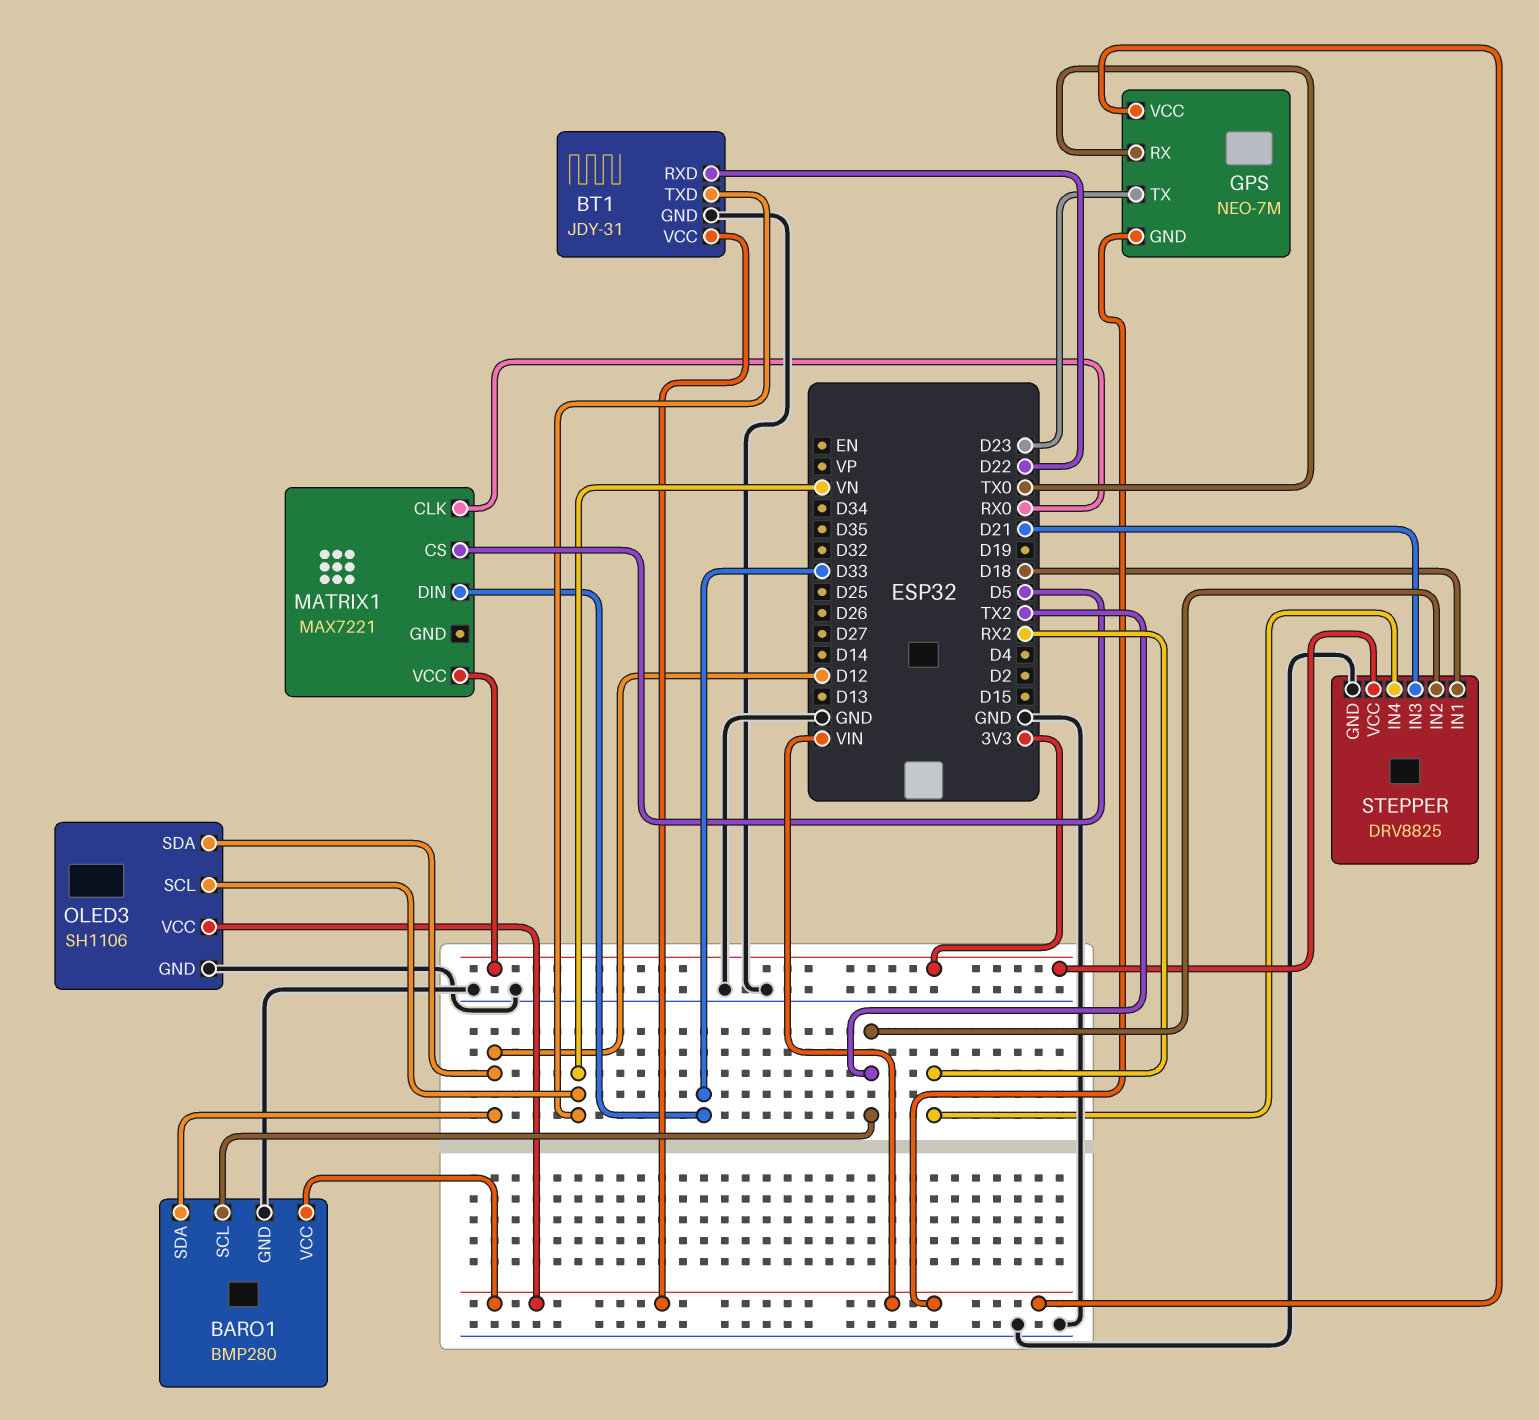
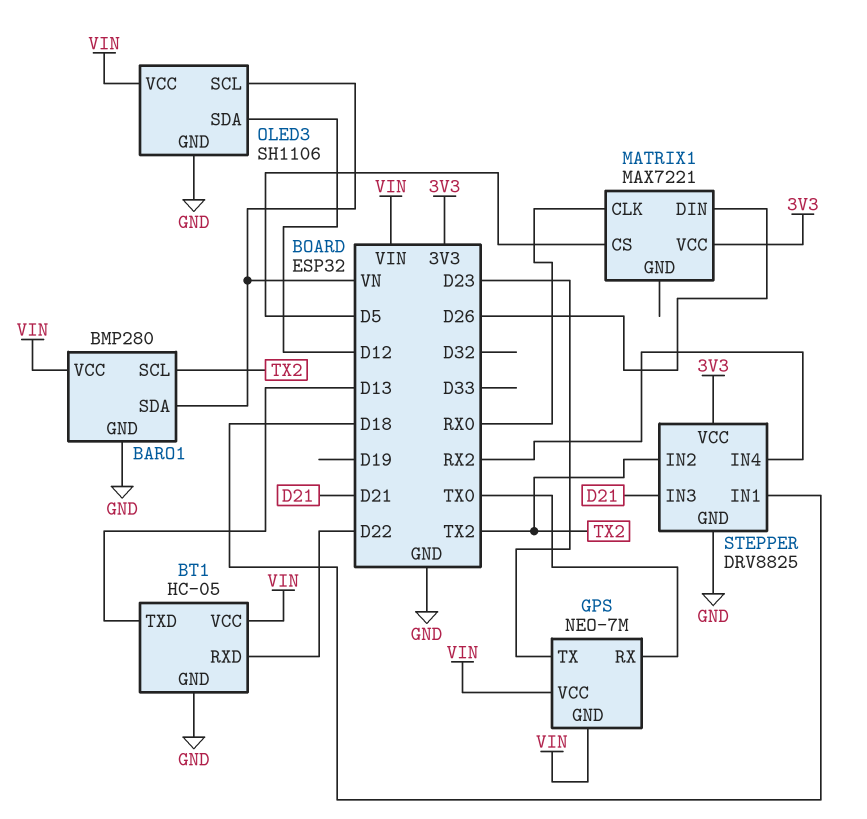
BARO1 pin SDA: D12 -> VN
BT1: JDY-31 -> HC-05
BT1 pin TXD: VN -> D13
MATRIX1 pin DIN: D33 -> D26

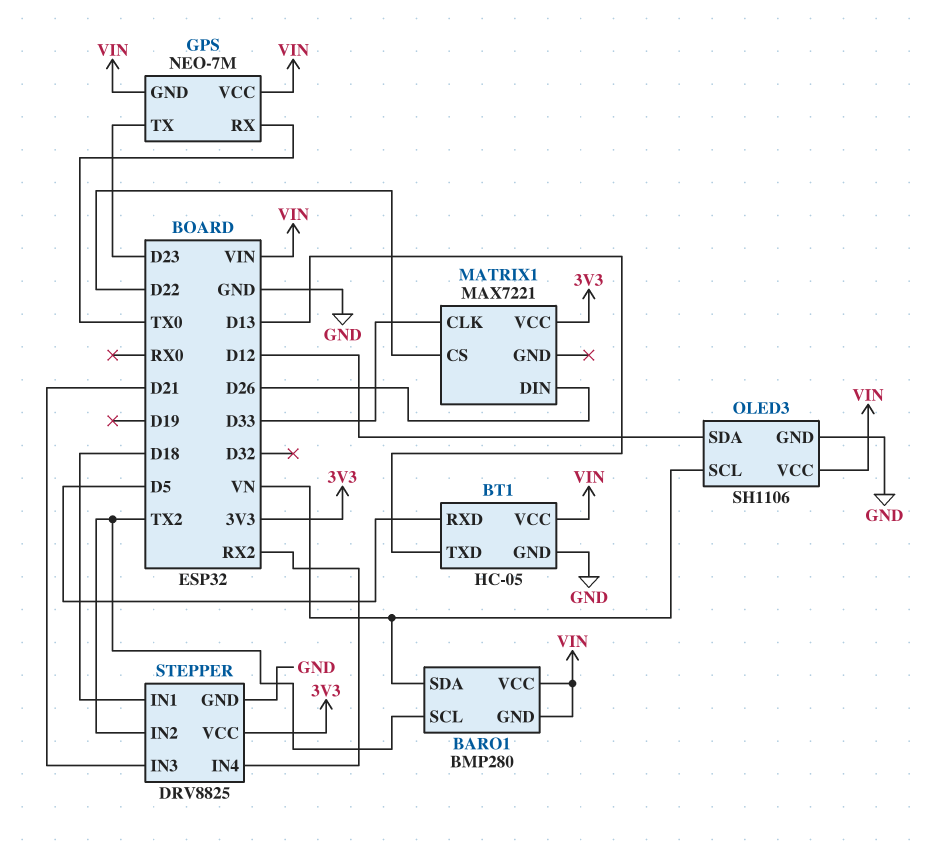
BARO1 pin GND: GND -> VIN
BT1 pin RXD: D22 -> D5
MATRIX1 pin CLK: RX0 -> D33
MATRIX1 pin CS: D5 -> D22

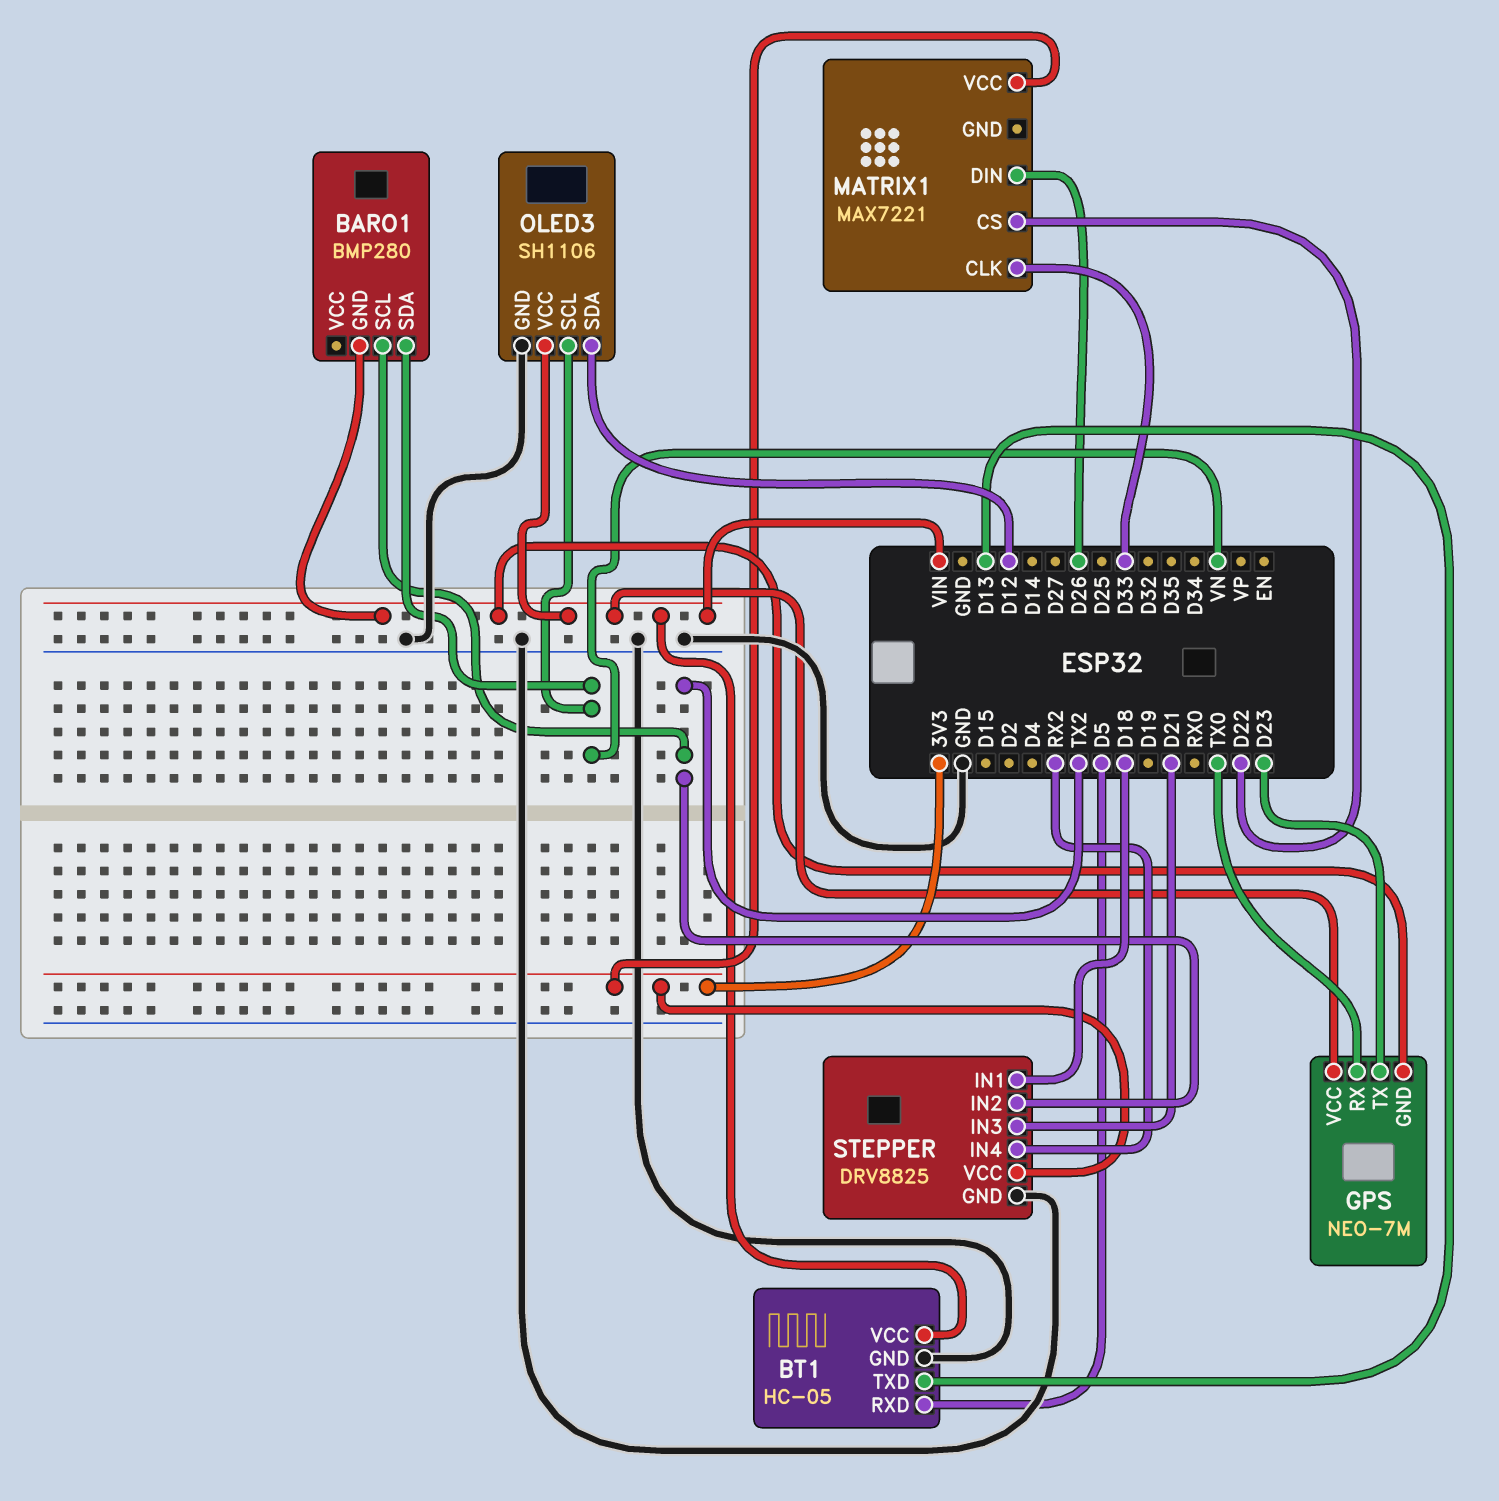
BARO1 pin VCC: VIN -> none

